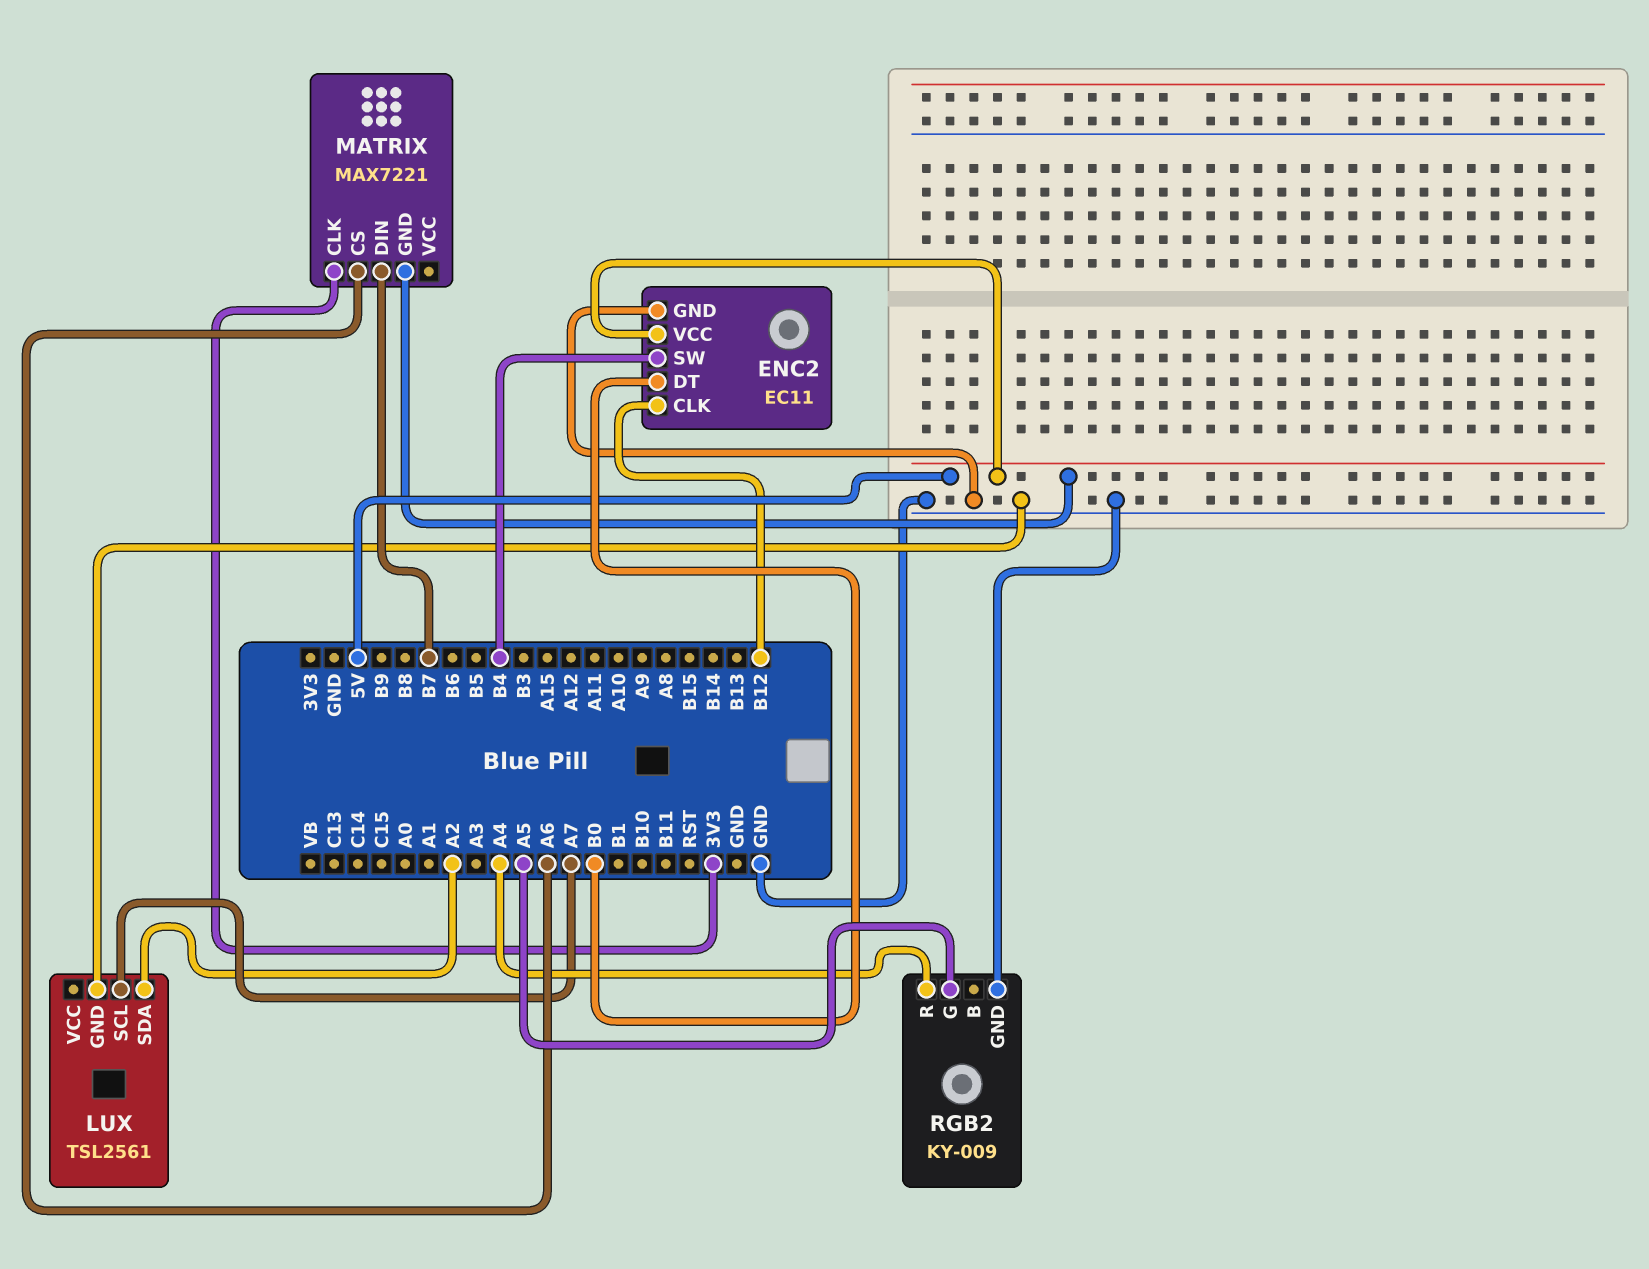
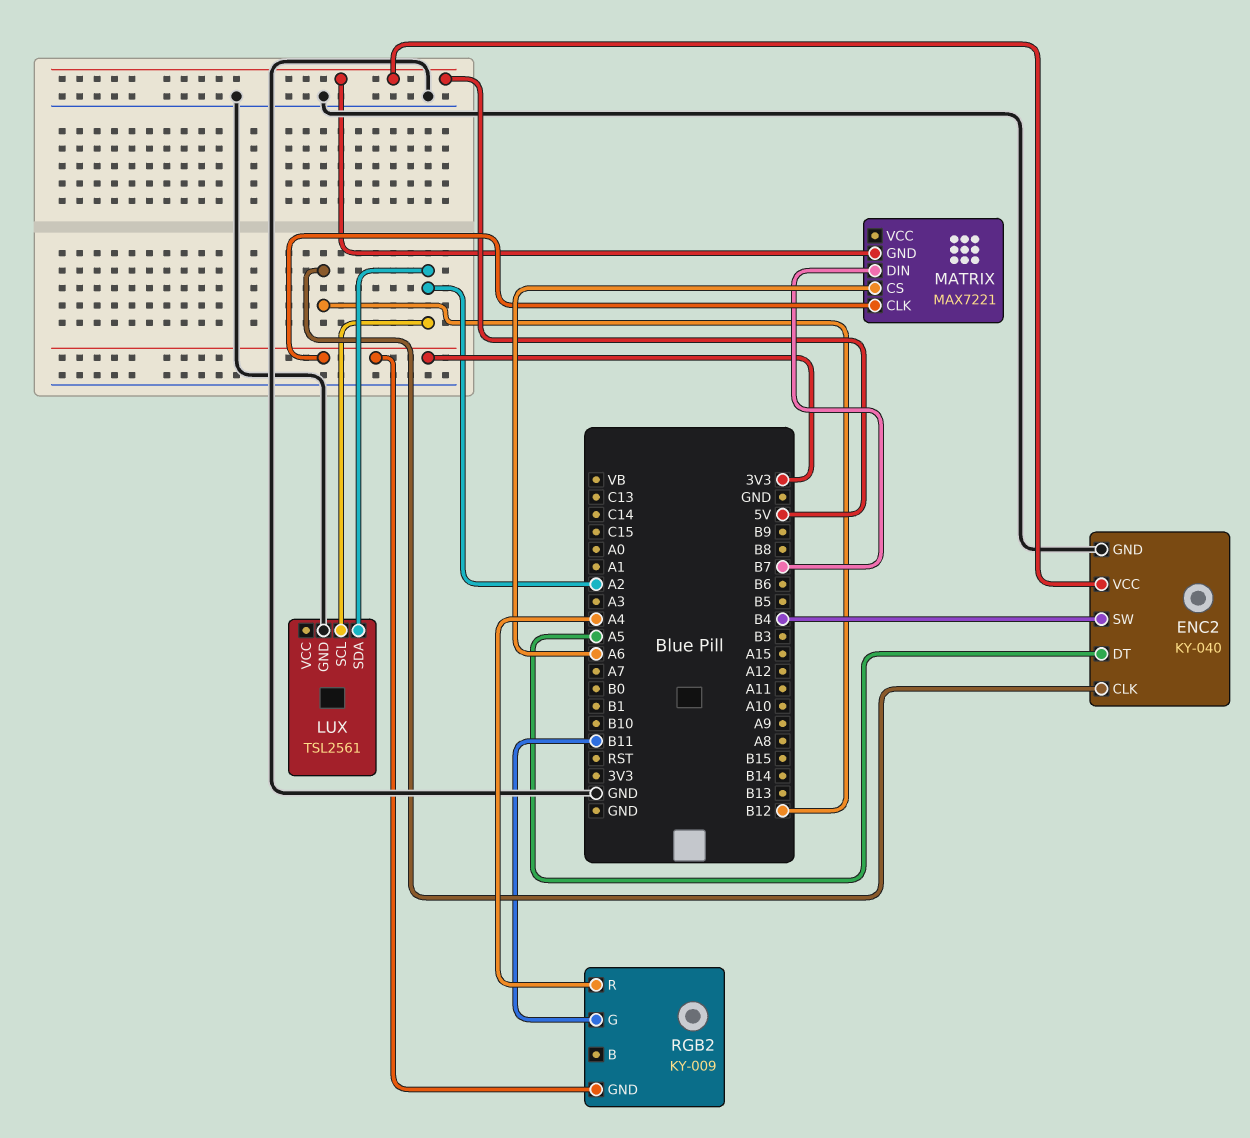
ENC2: EC11 -> KY-040
ENC2 pin DT: B0 -> A5
LUX pin SCL: A7 -> A2
RGB2 pin G: A5 -> B11
RGB2 pin GND: GND -> 3V3

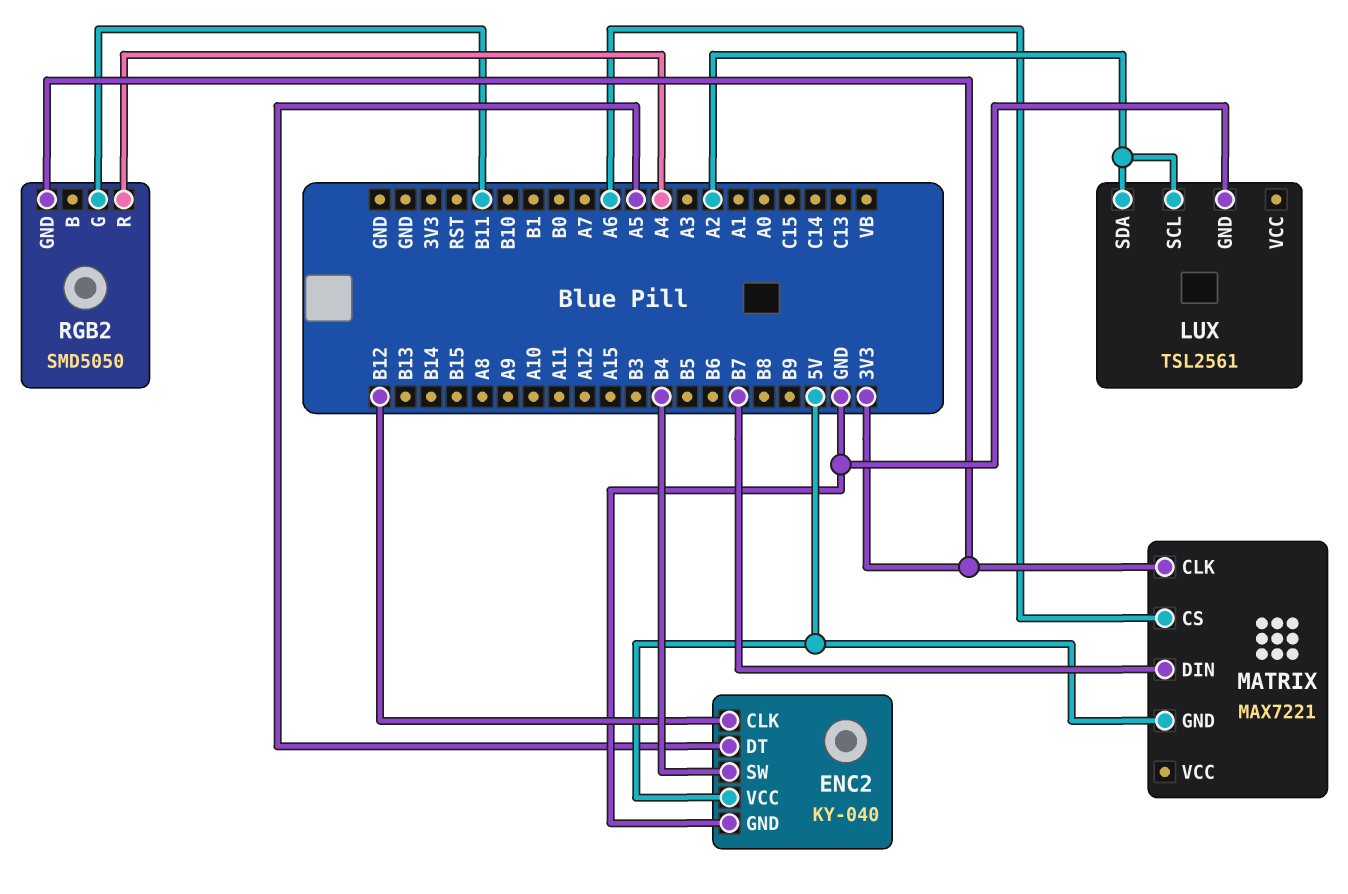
RGB2: KY-009 -> SMD5050

